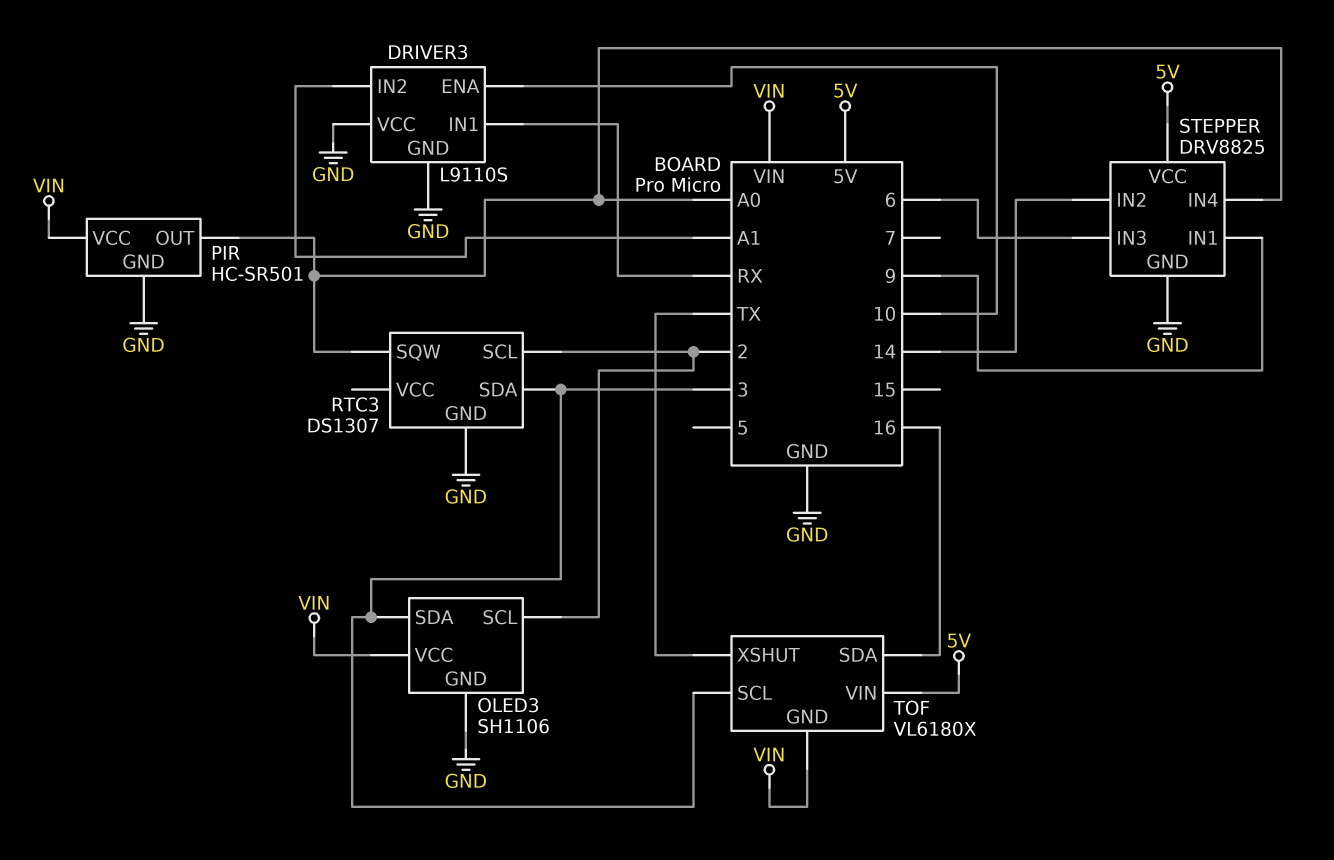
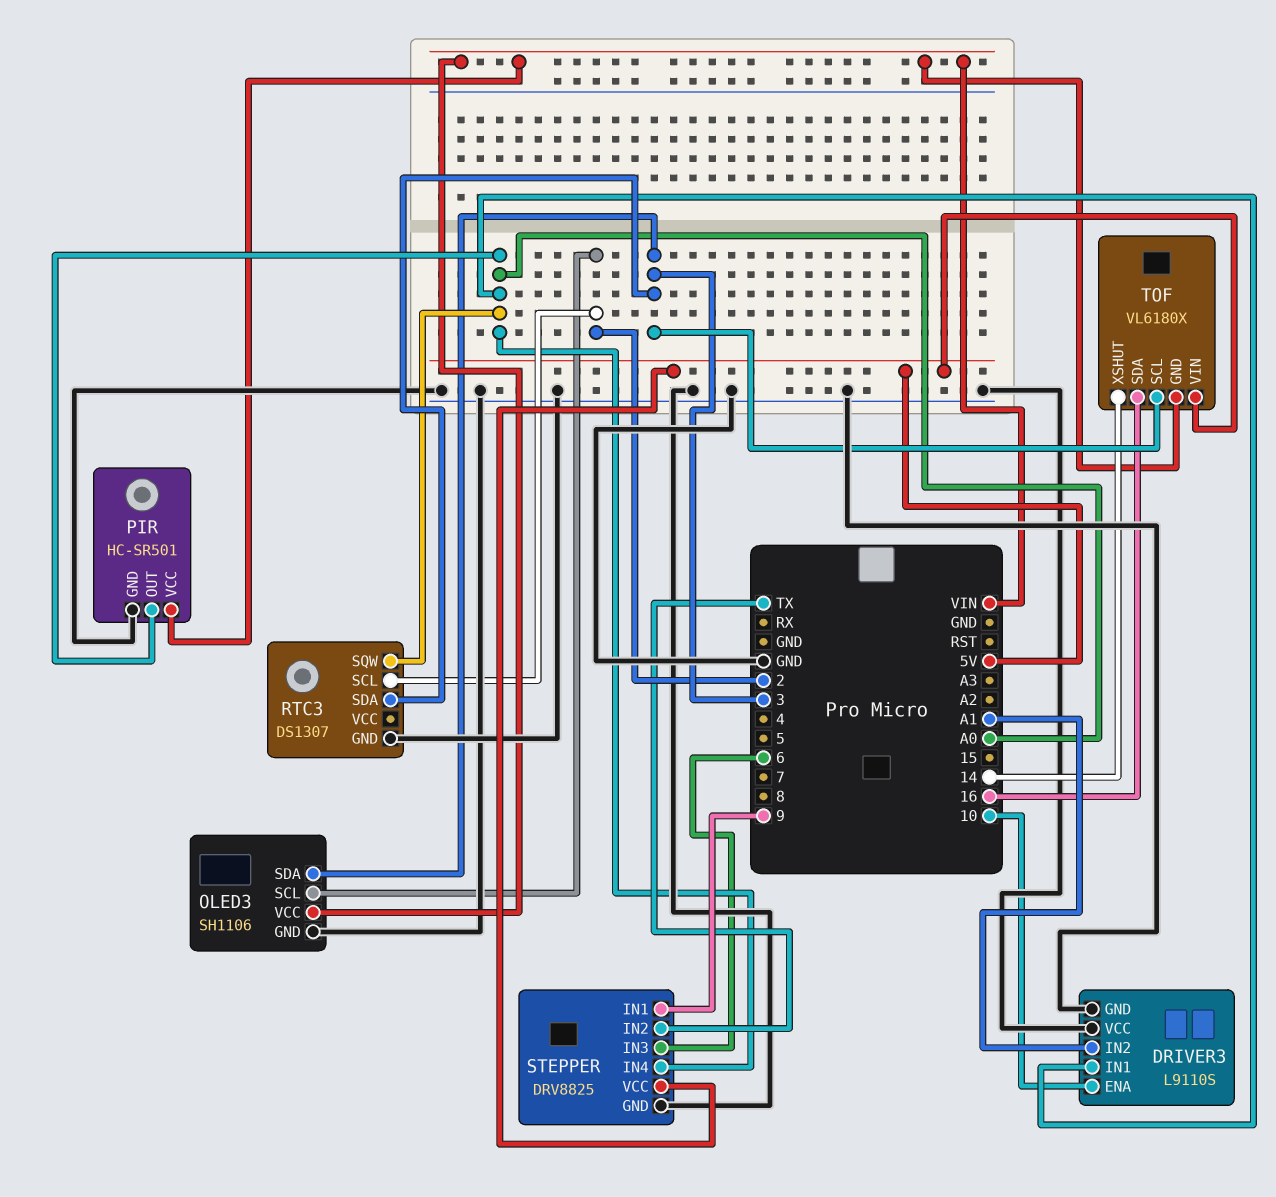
DRIVER3 pin IN1: RX -> A0
STEPPER pin IN2: 14 -> TX
TOF pin XSHUT: TX -> 14

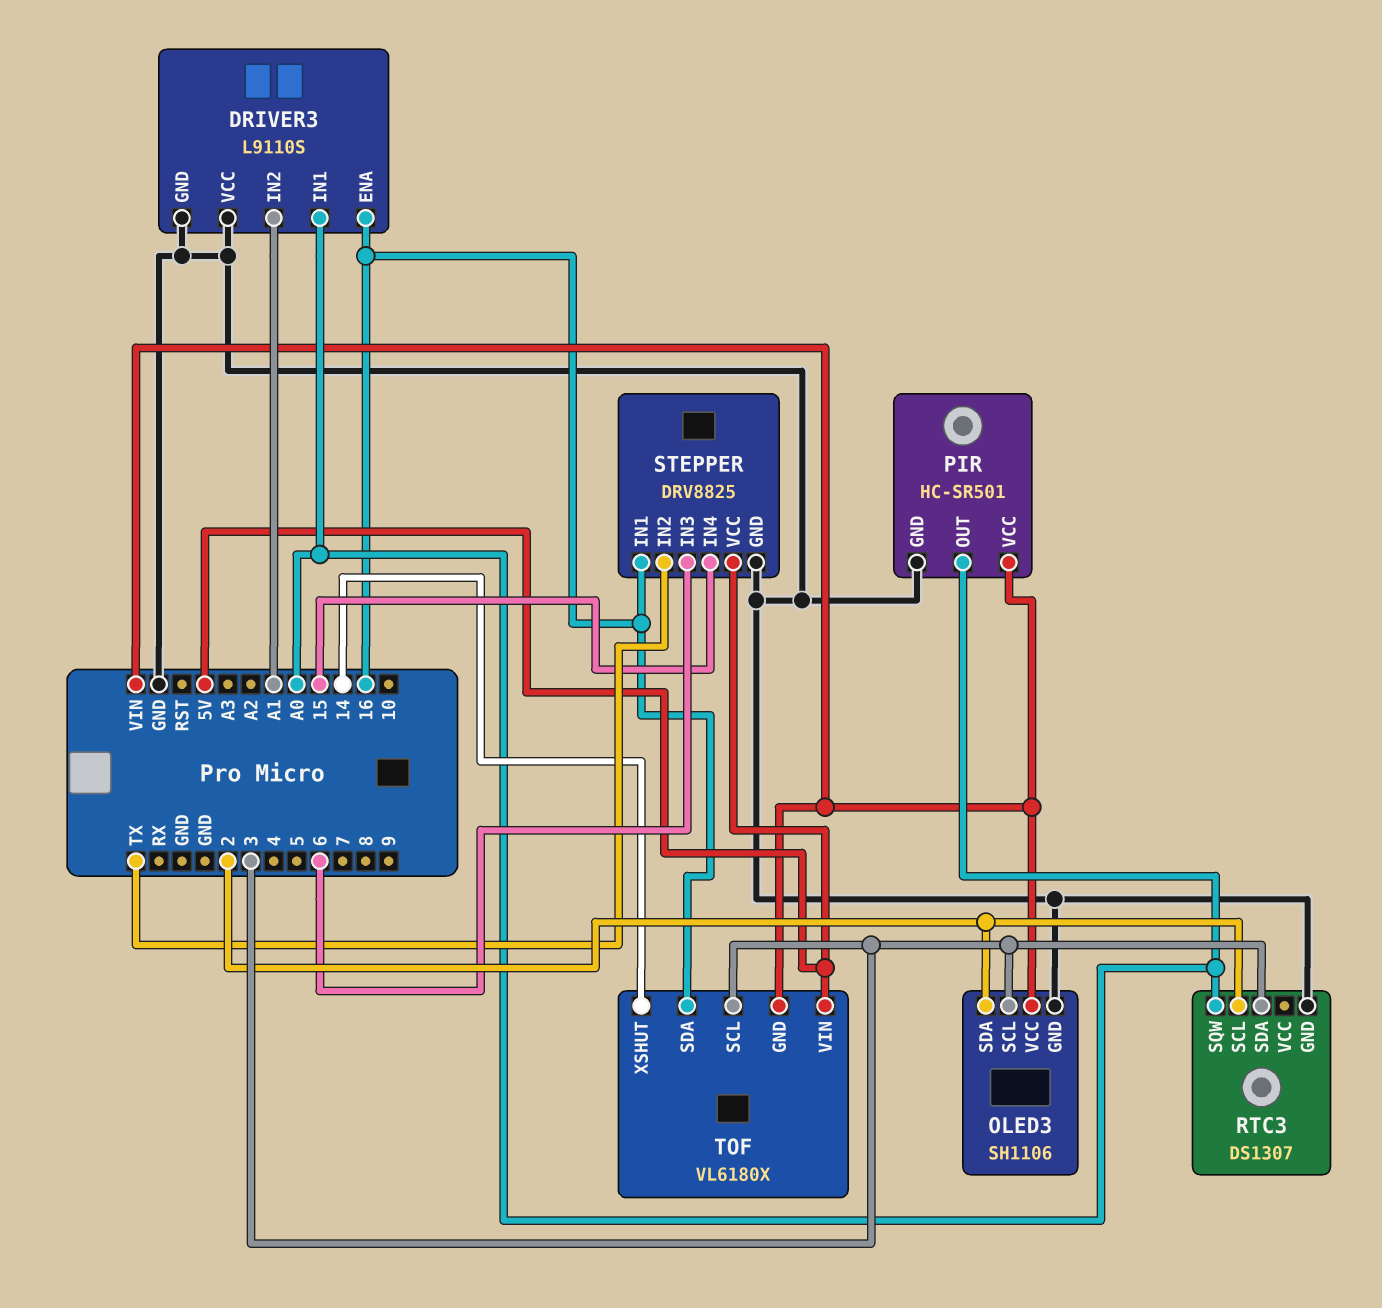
DRIVER3 pin ENA: 10 -> 16
OLED3 pin SCL: 2 -> 3
OLED3 pin SDA: 3 -> 2
STEPPER pin IN1: 9 -> 16
STEPPER pin IN4: A0 -> 15

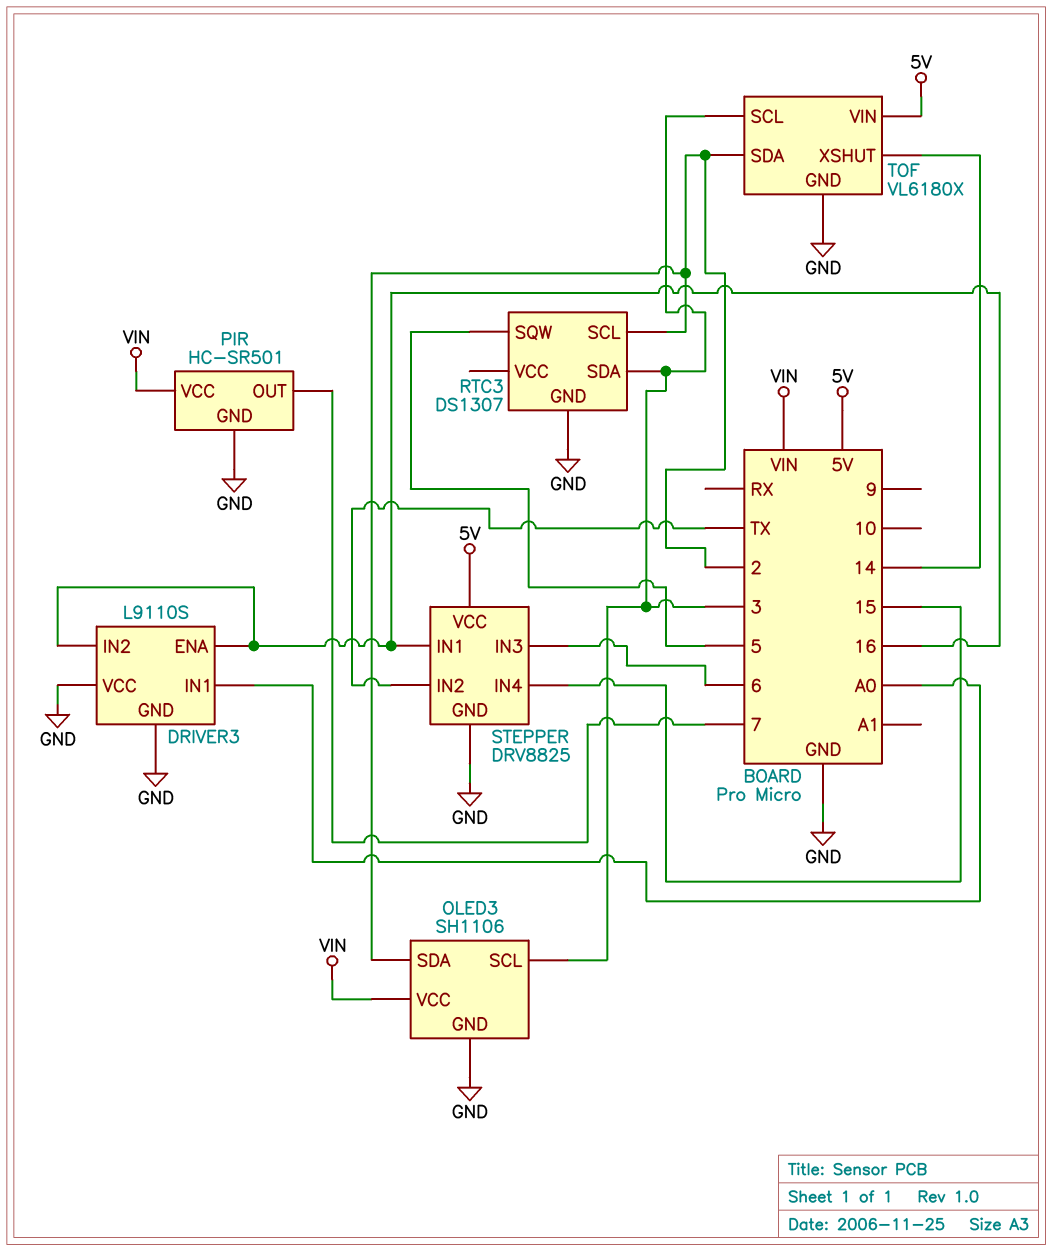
DRIVER3 pin IN2: A1 -> 16
PIR pin OUT: A0 -> 7
RTC3 pin SQW: A0 -> 5
TOF pin GND: VIN -> GND
TOF pin SDA: 16 -> 2

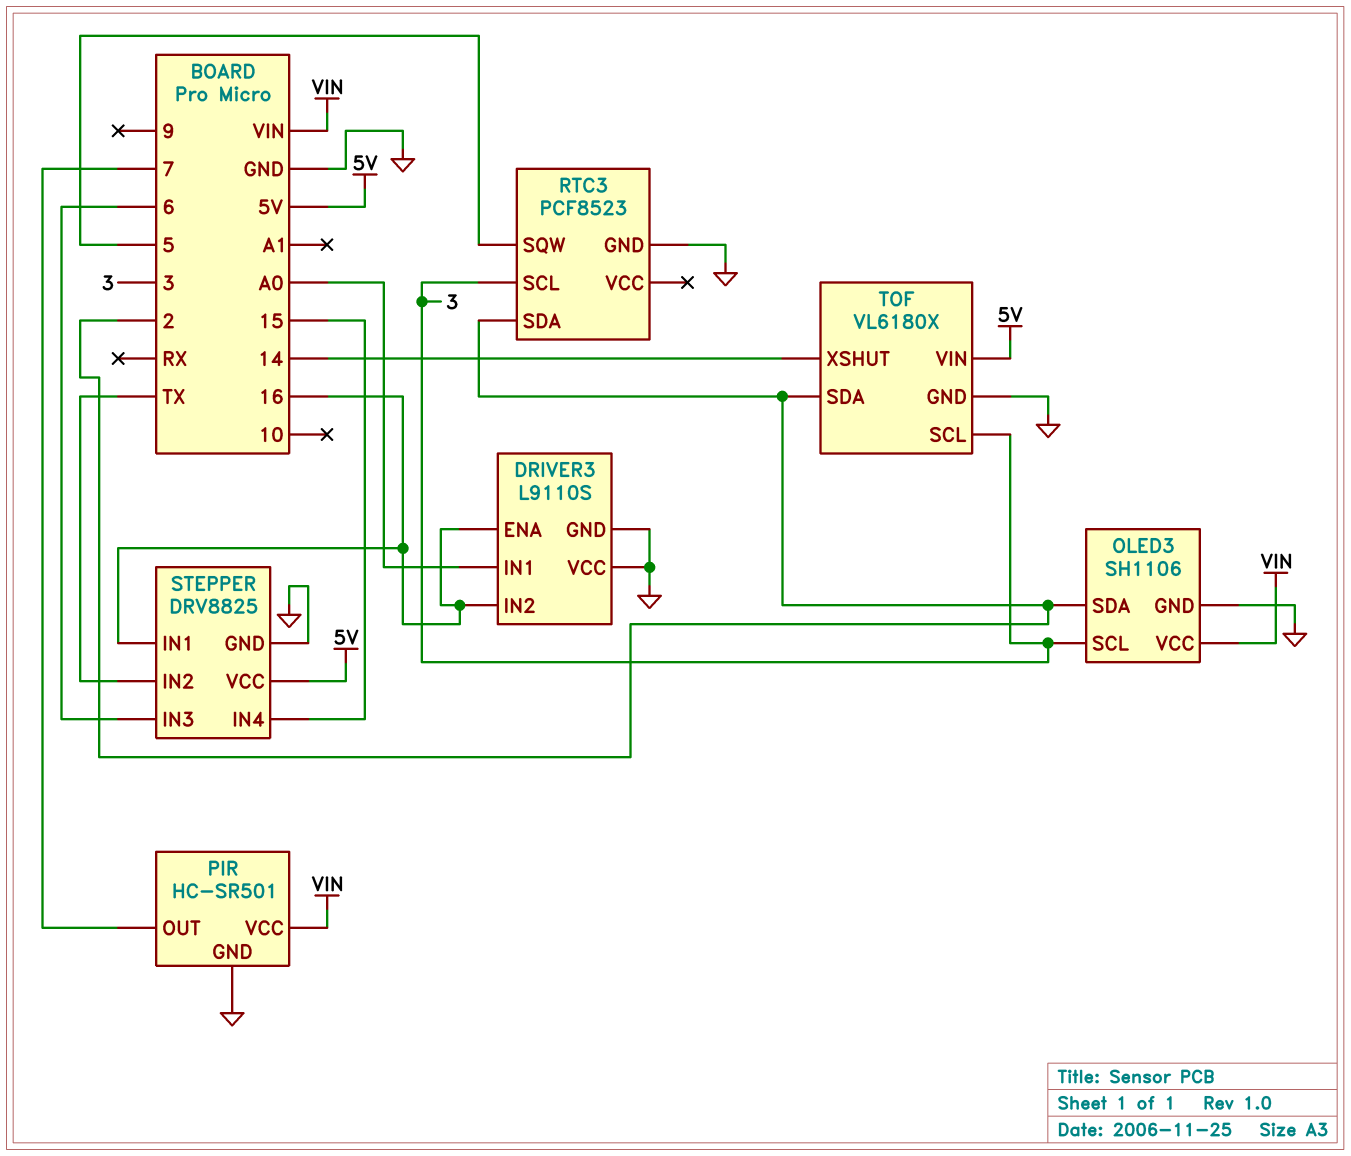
RTC3: DS1307 -> PCF8523
RTC3 pin SCL: 2 -> 3
RTC3 pin SDA: 3 -> 2

